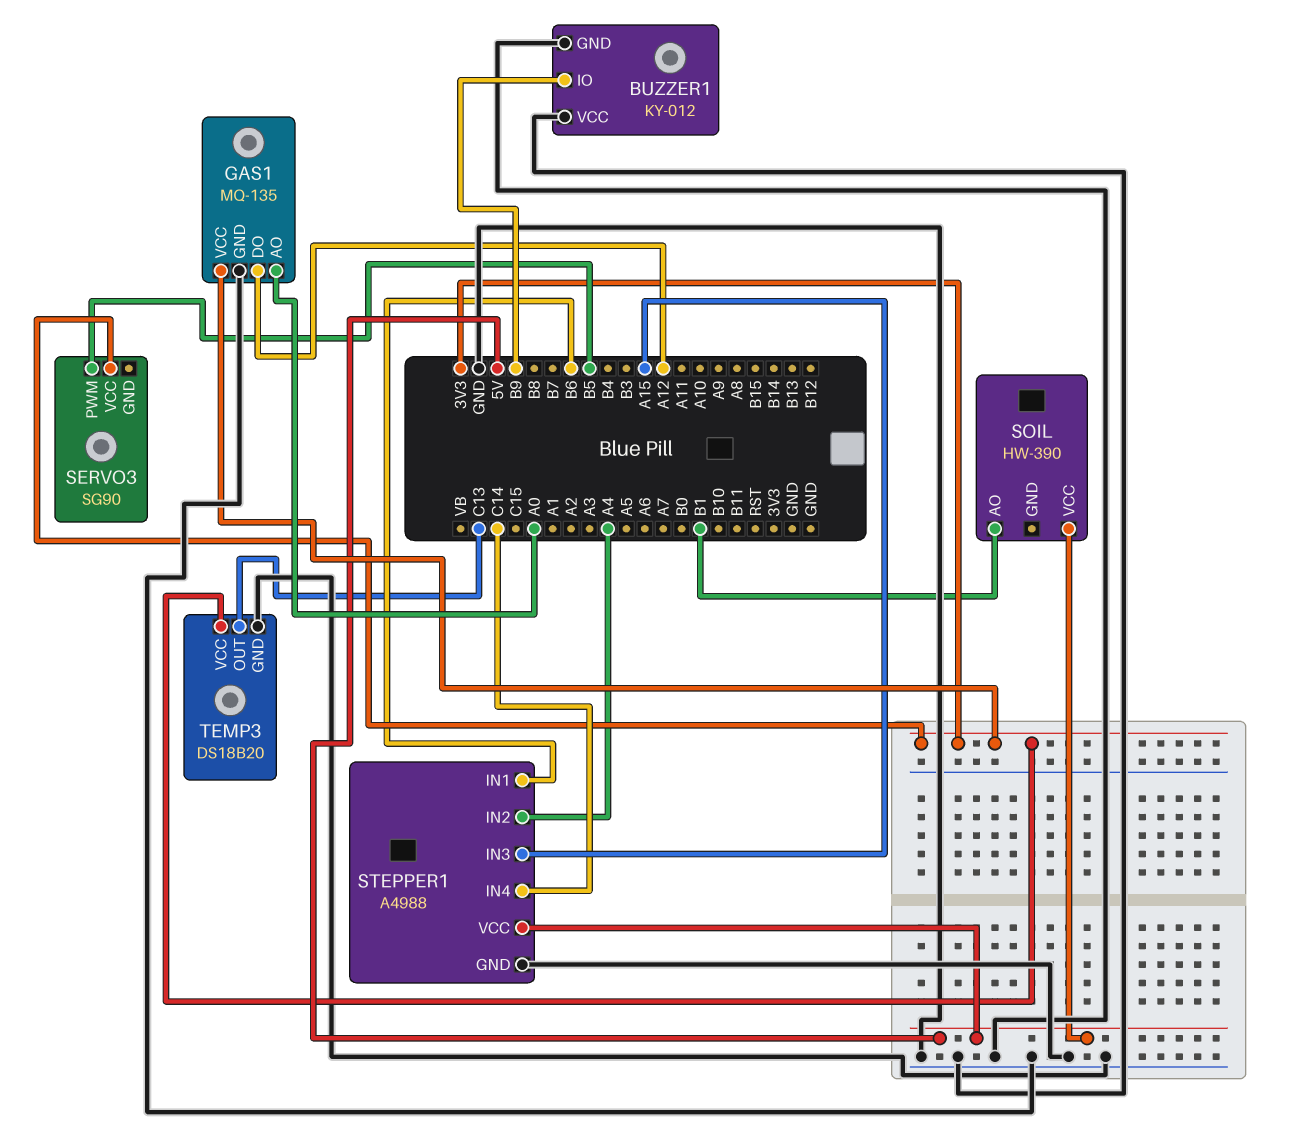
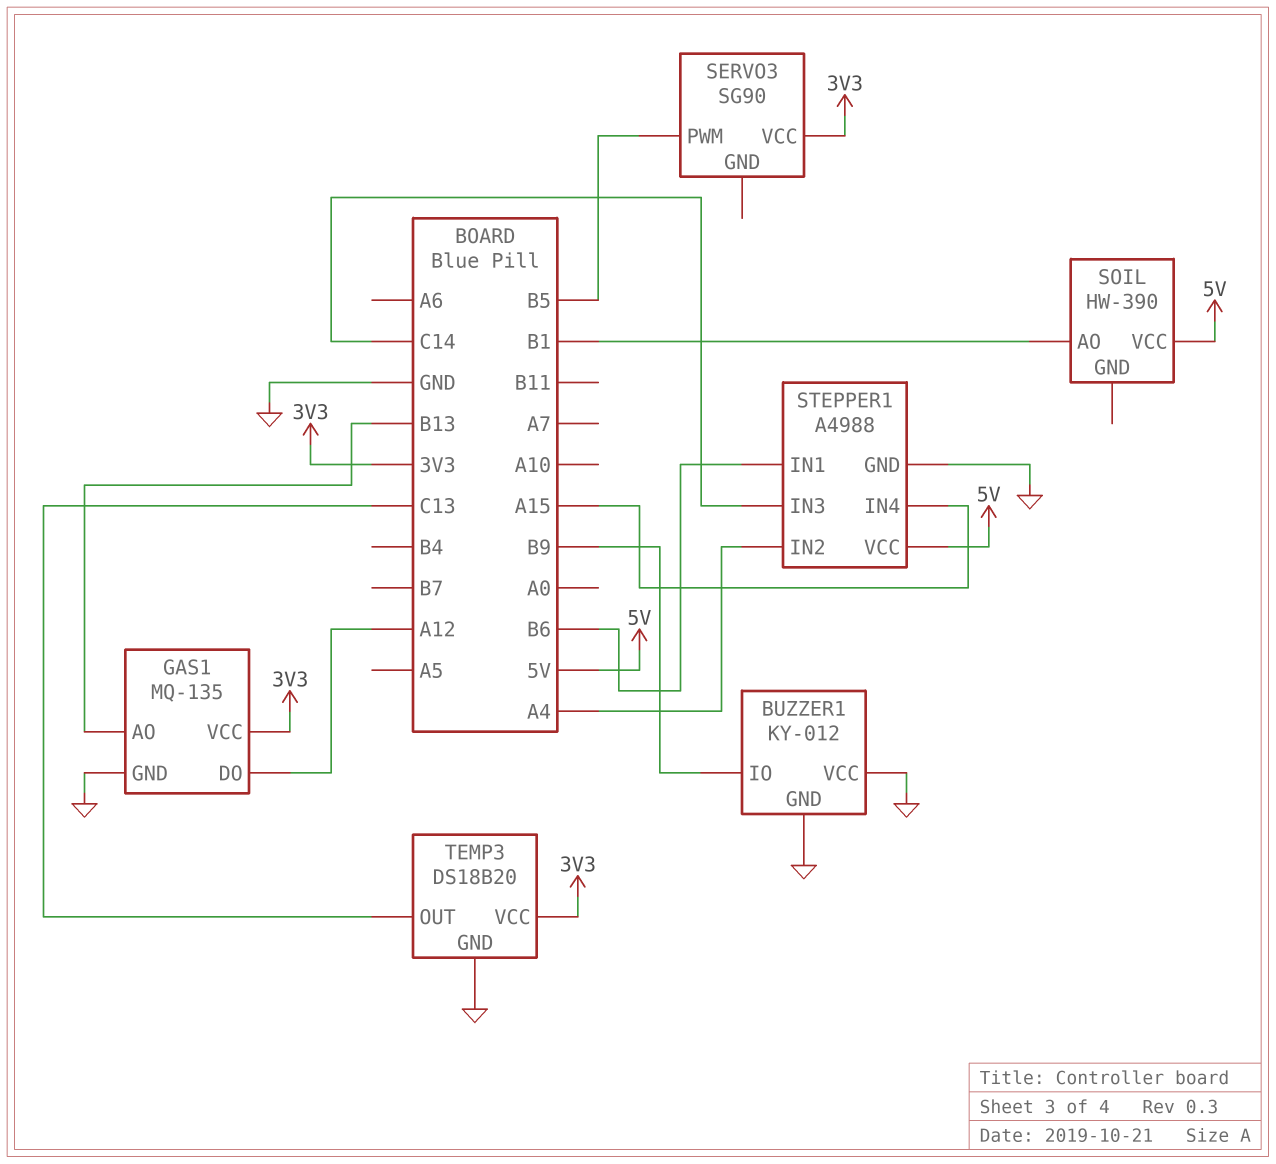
GAS1 pin AO: A0 -> B13
STEPPER1 pin IN3: A15 -> C14
STEPPER1 pin IN4: C14 -> A15

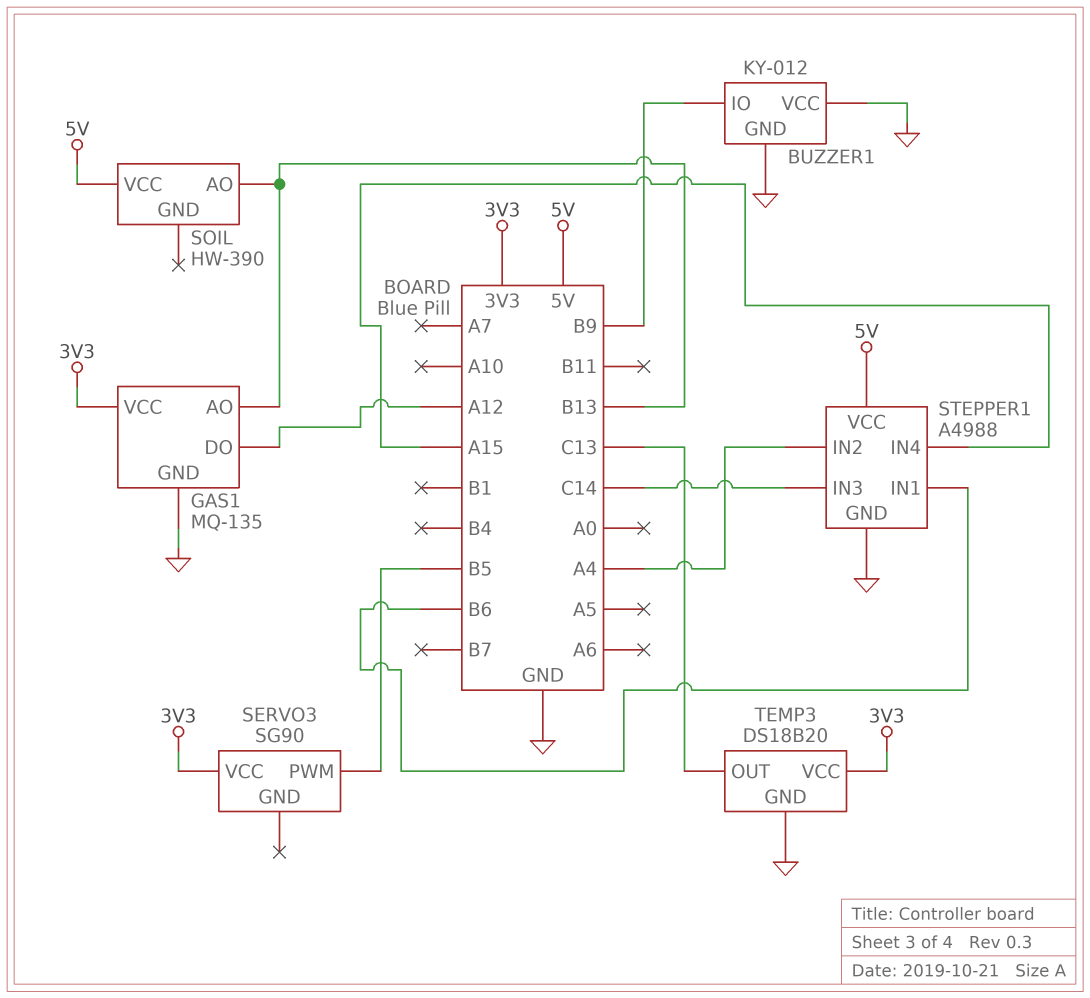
SOIL pin AO: B1 -> B13

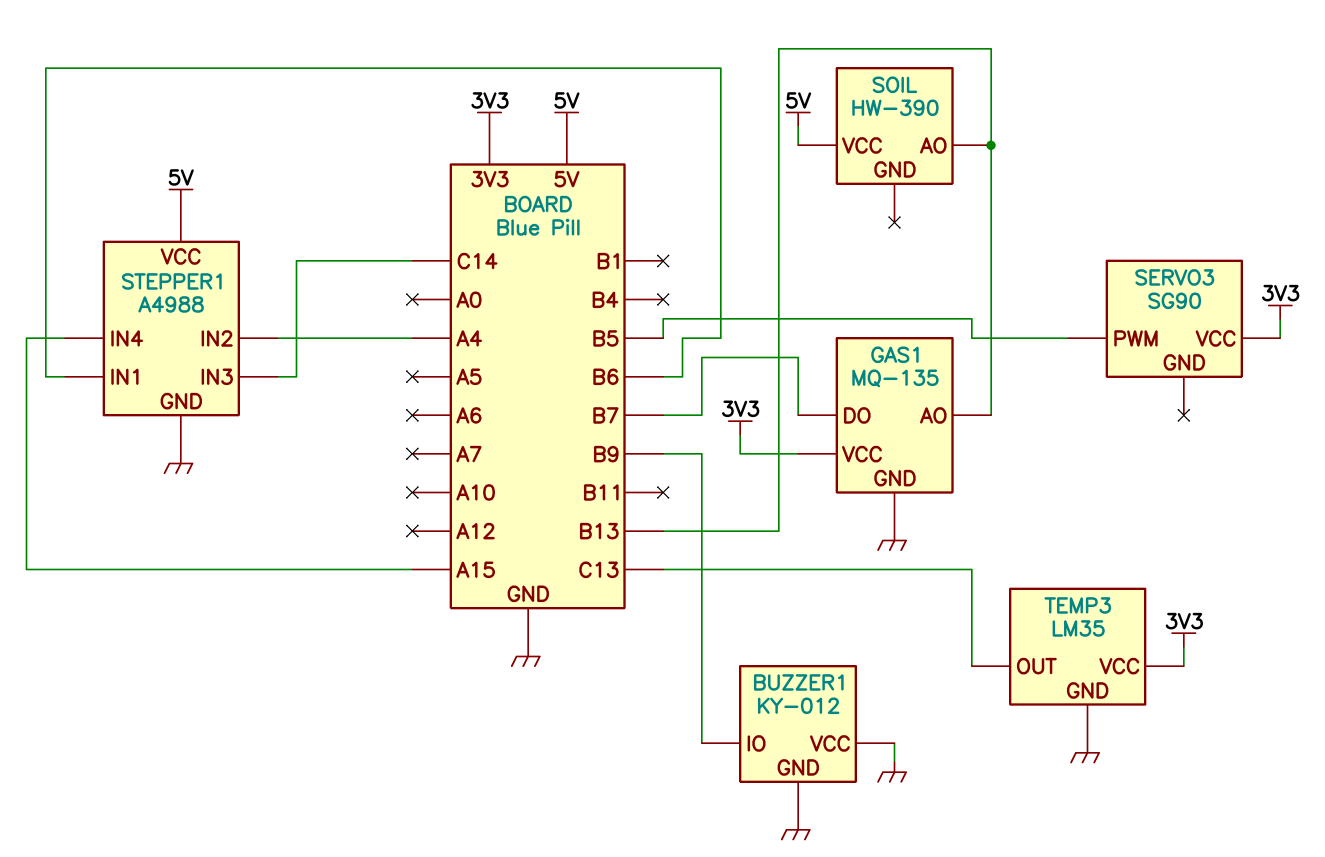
GAS1 pin DO: A12 -> B7
TEMP3: DS18B20 -> LM35

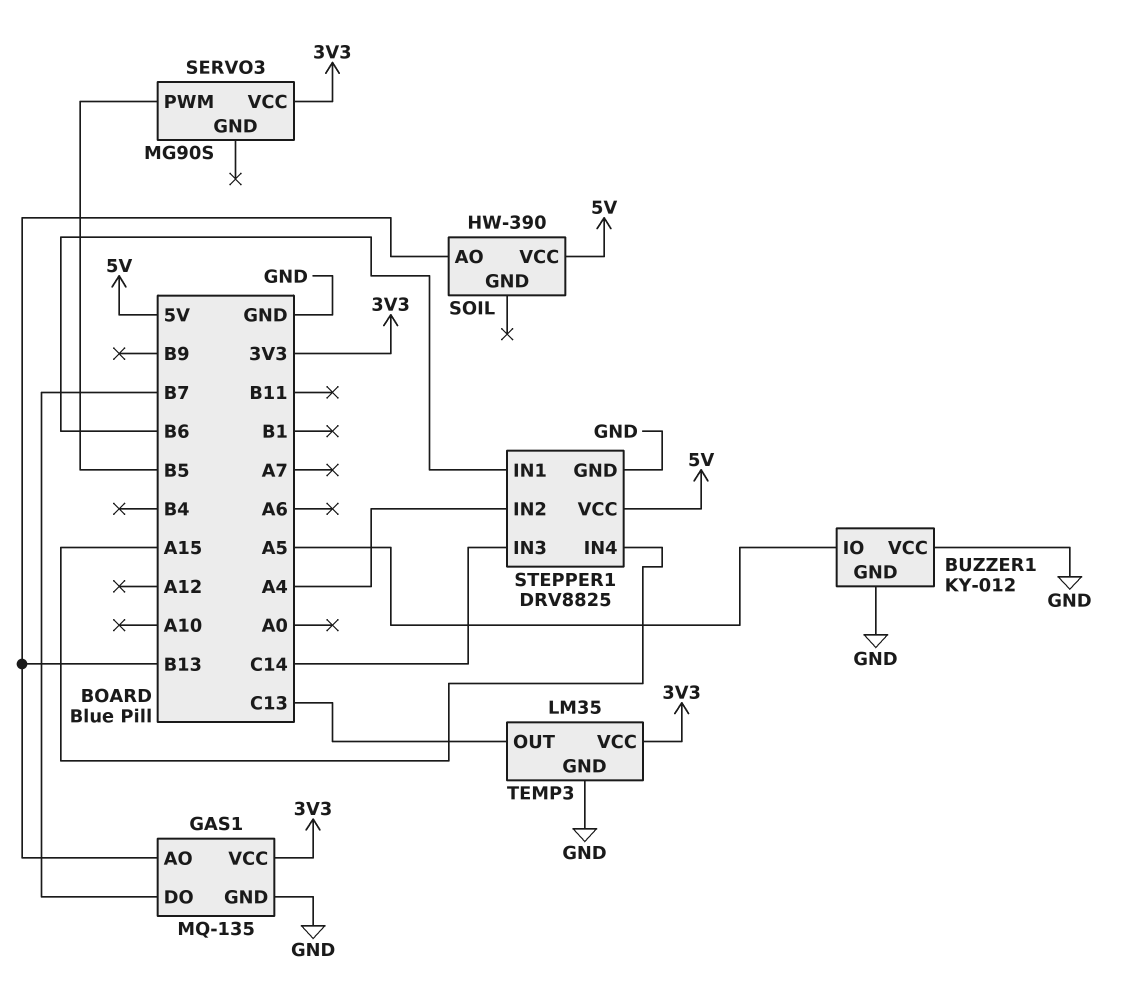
BUZZER1 pin IO: B9 -> A5
SERVO3: SG90 -> MG90S
STEPPER1: A4988 -> DRV8825

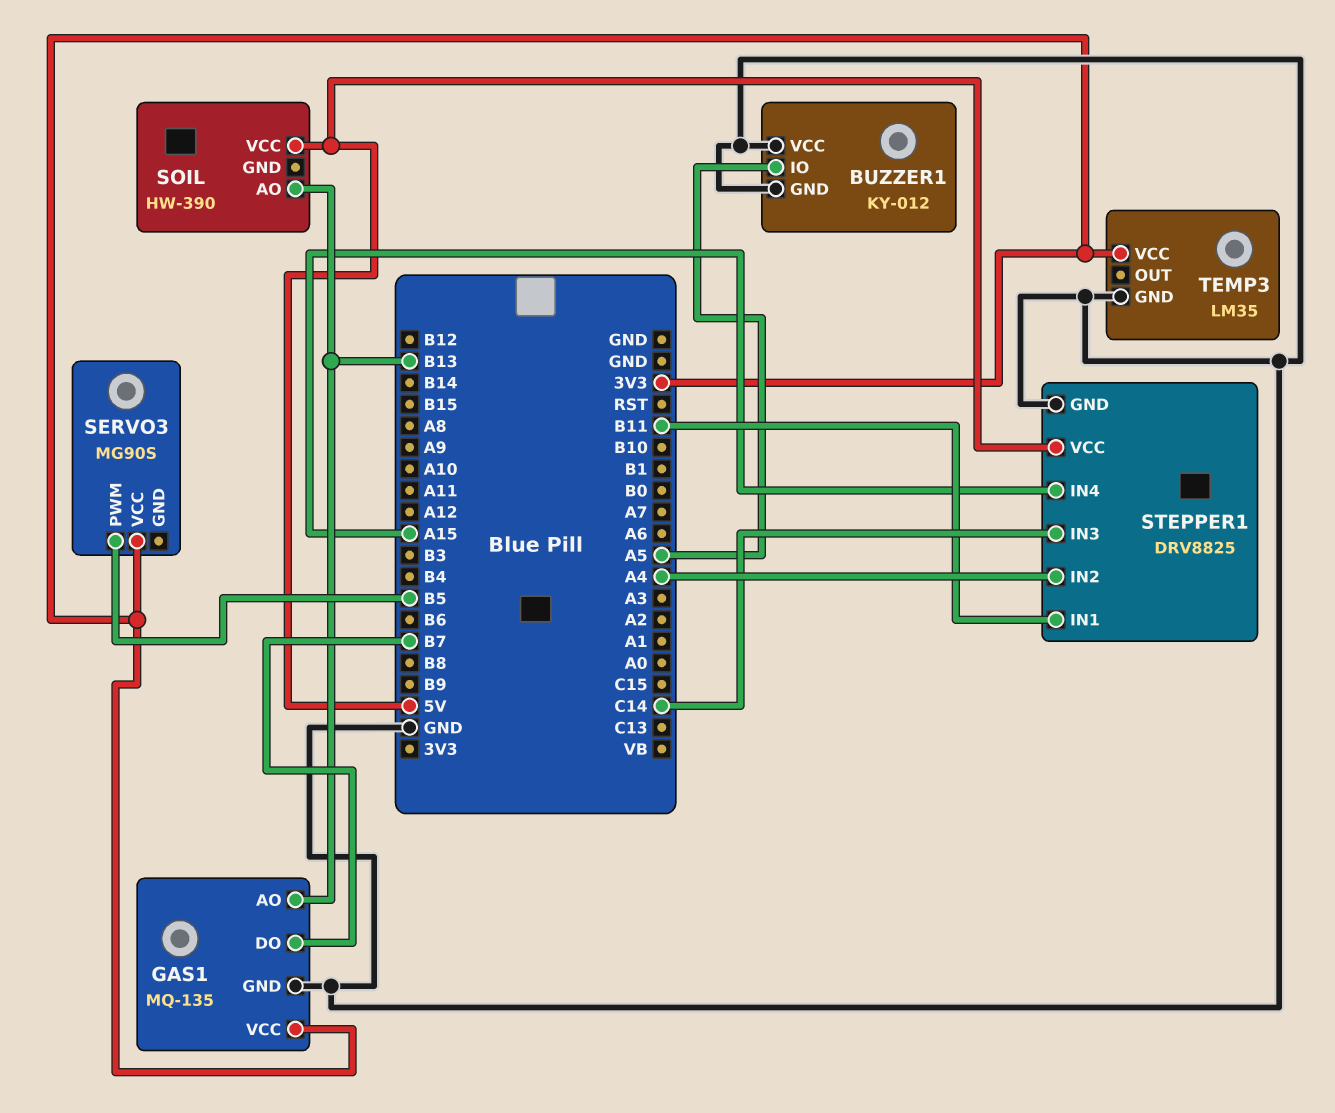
STEPPER1 pin IN1: B6 -> B11
TEMP3 pin OUT: C13 -> none

